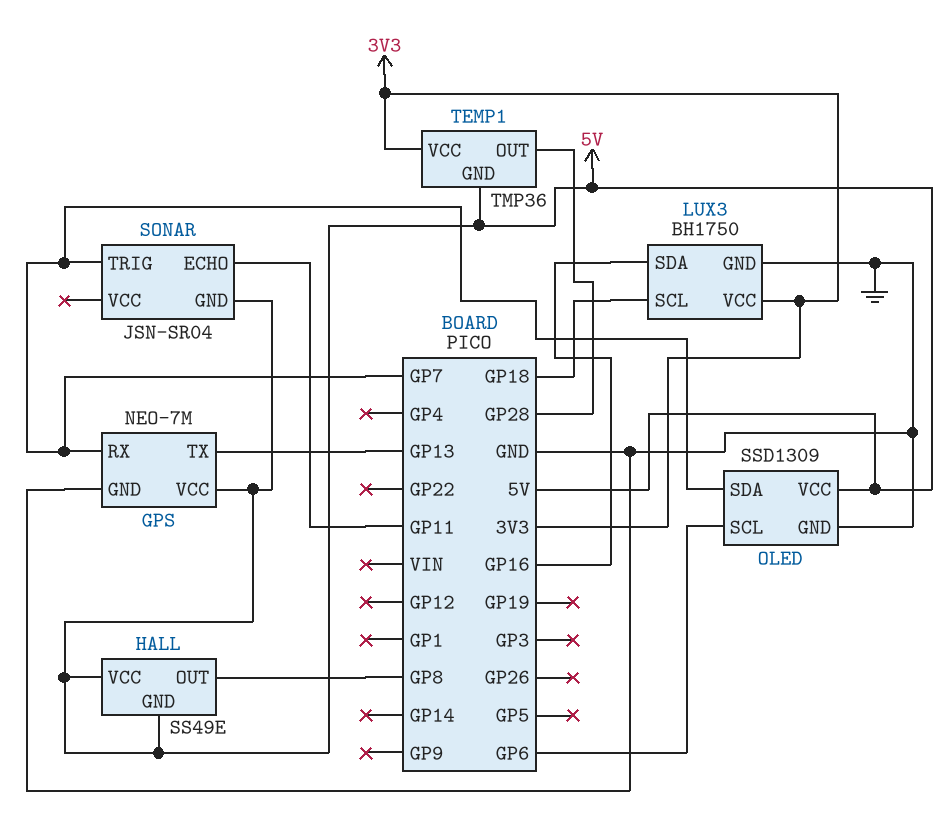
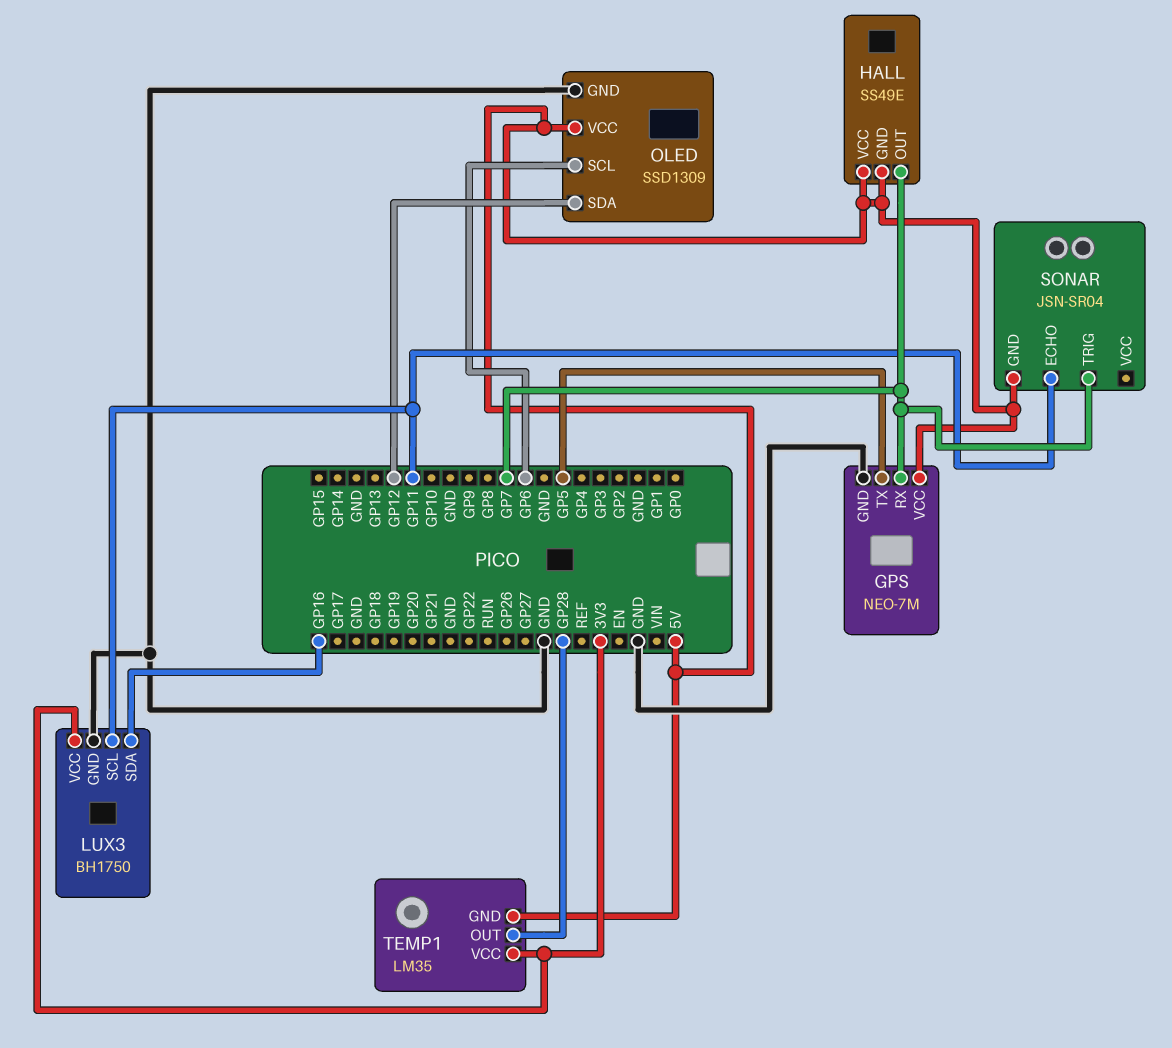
GPS pin TX: GP13 -> GP5
HALL pin OUT: GP8 -> GP7
LUX3 pin SCL: GP18 -> GP11
OLED pin SDA: GP7 -> GP12
TEMP1: TMP36 -> LM35

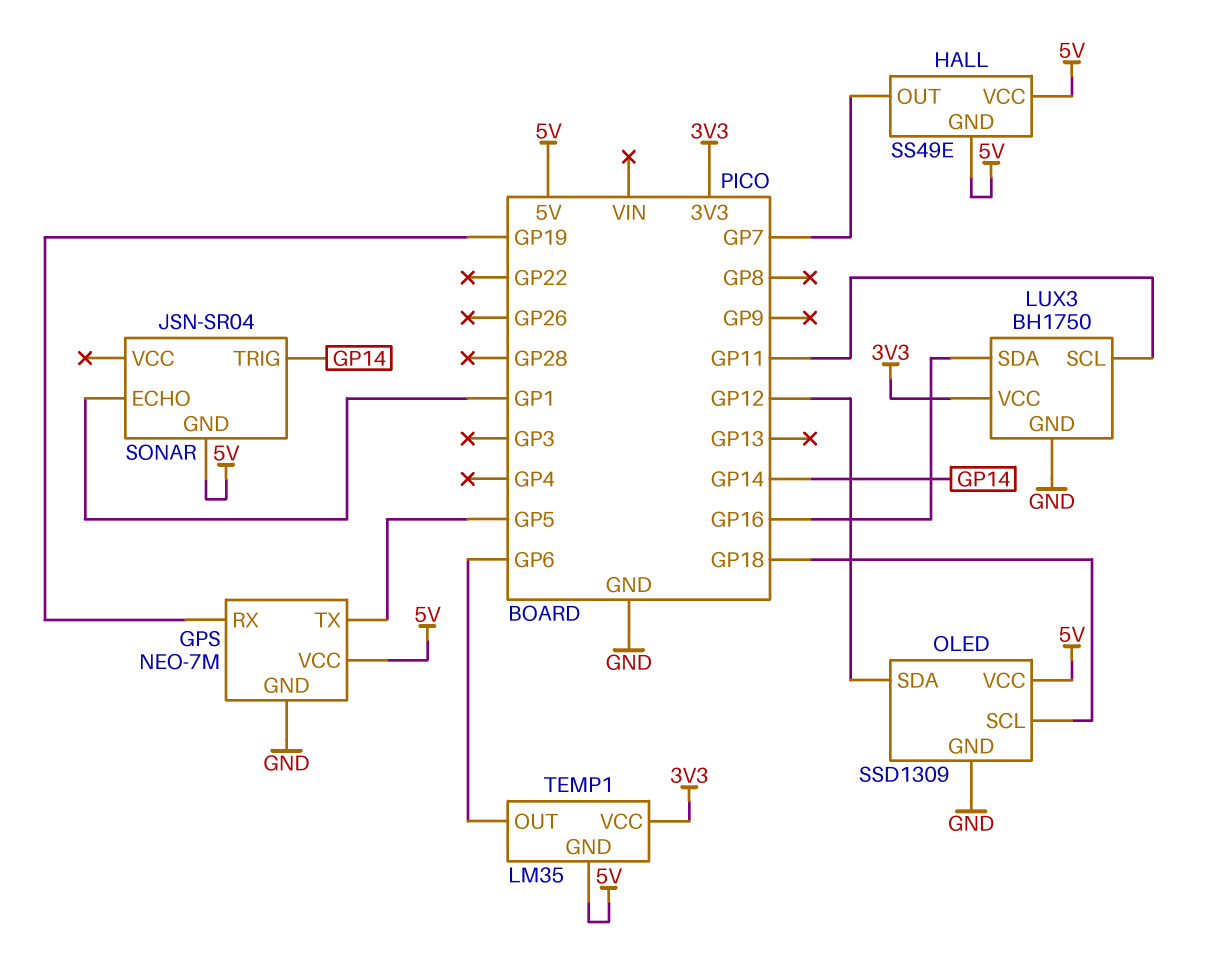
GPS pin RX: GP7 -> GP19
OLED pin SCL: GP6 -> GP18
SONAR pin ECHO: GP11 -> GP1
SONAR pin TRIG: GP7 -> GP14
TEMP1 pin OUT: GP28 -> GP6

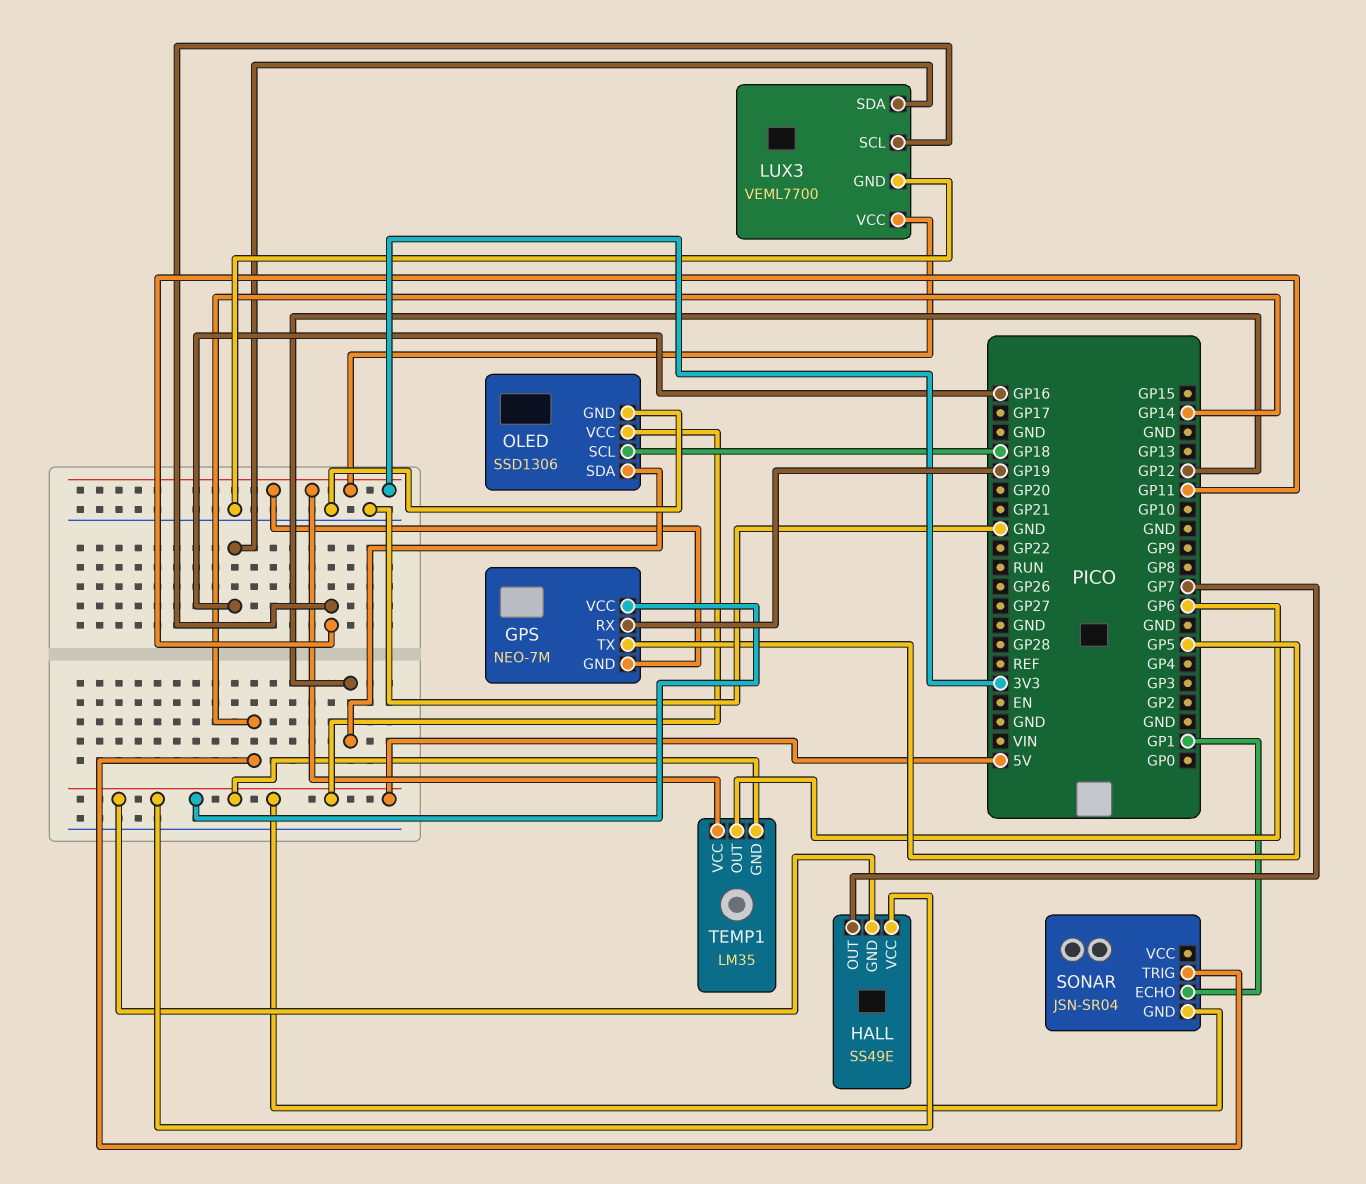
GPS pin GND: GND -> 3V3
LUX3: BH1750 -> VEML7700
OLED: SSD1309 -> SSD1306

